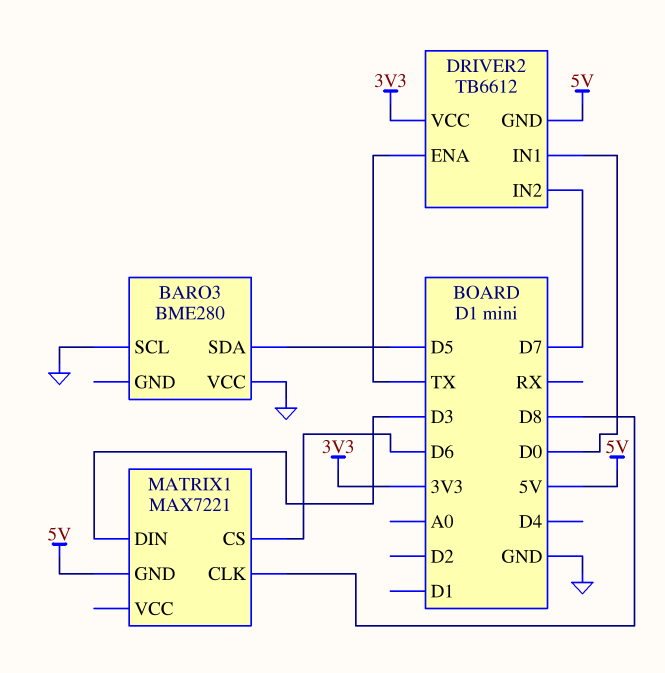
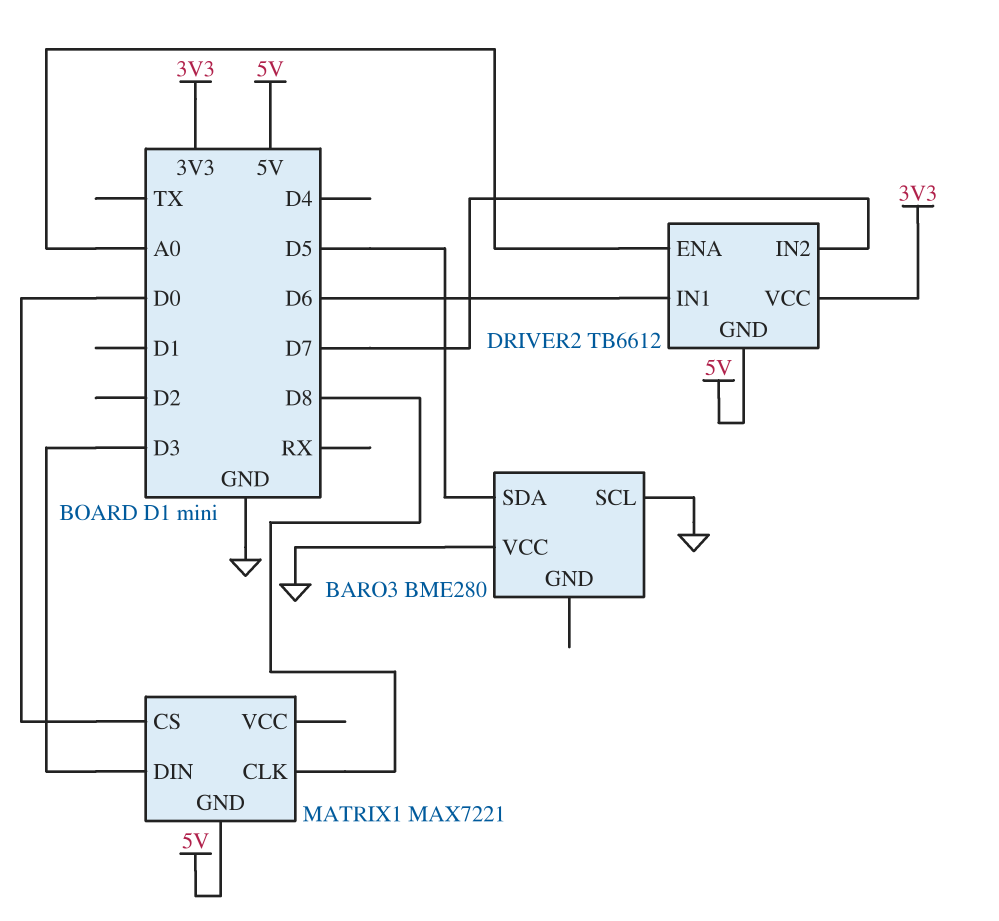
DRIVER2 pin ENA: TX -> A0
DRIVER2 pin IN1: D0 -> D6
MATRIX1 pin CS: D6 -> D0

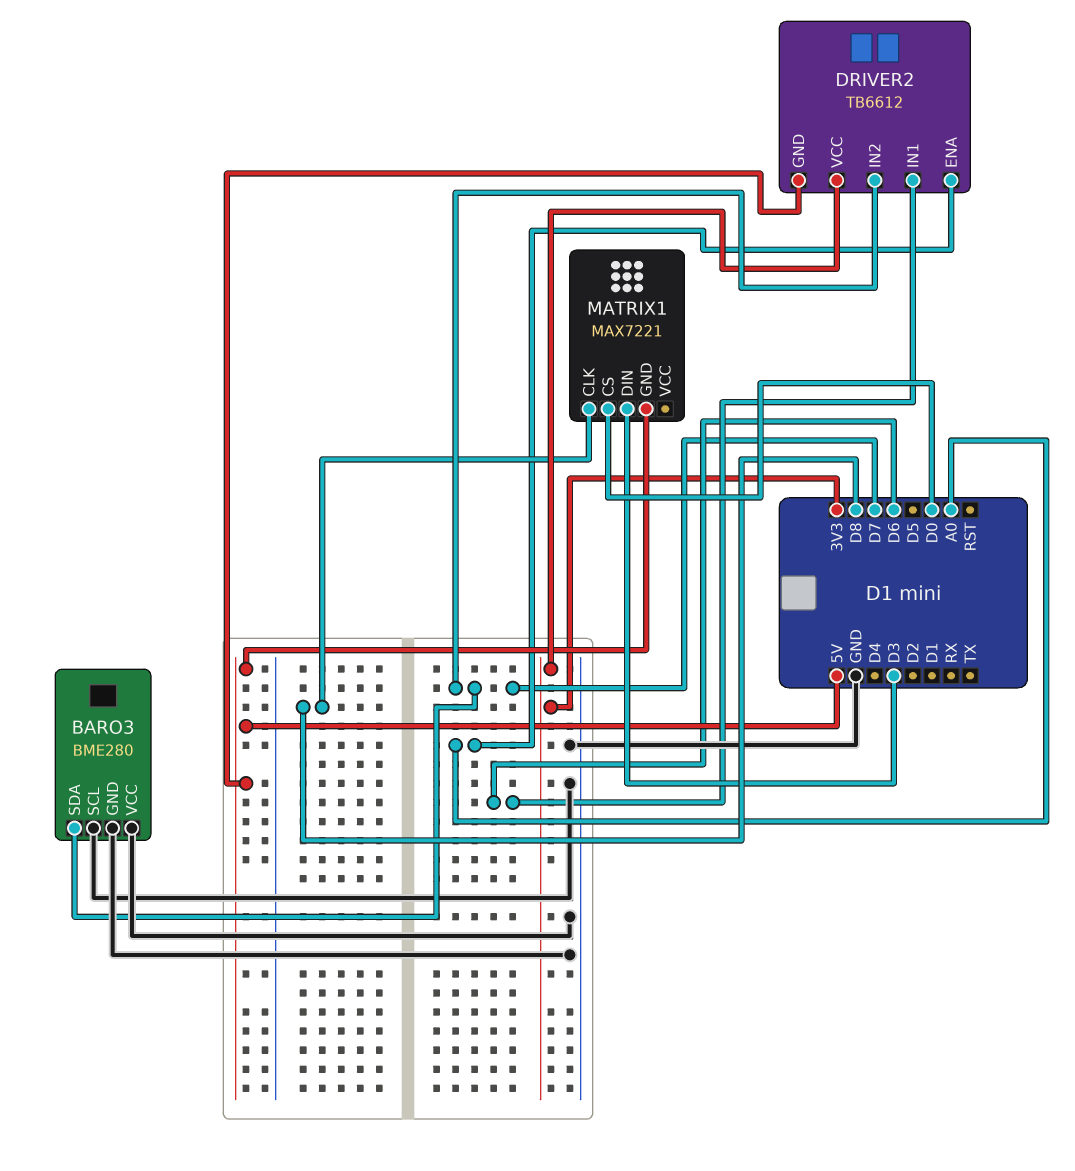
BARO3 pin GND: none -> GND
BARO3 pin SDA: D5 -> D7

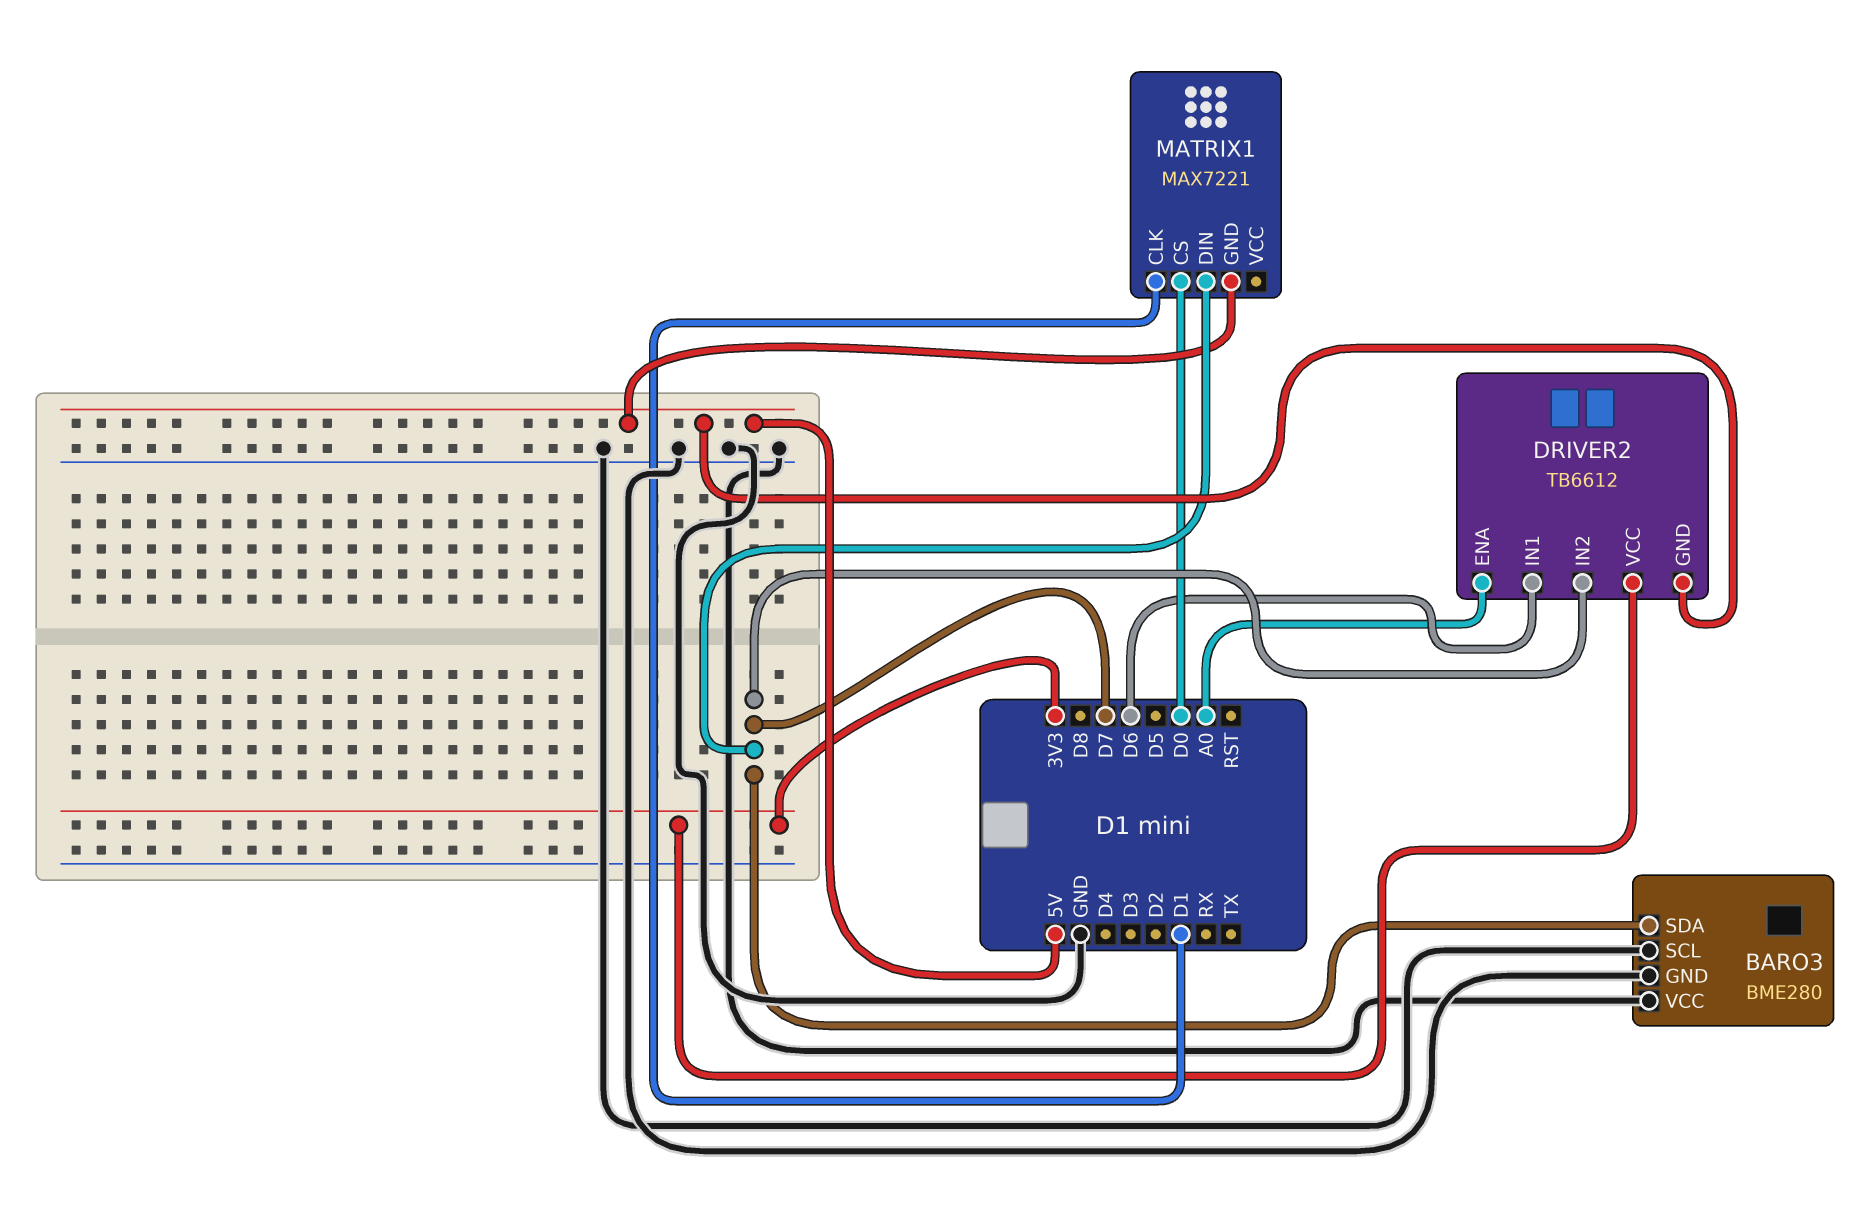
MATRIX1 pin CLK: D8 -> D1
MATRIX1 pin DIN: D3 -> D7

